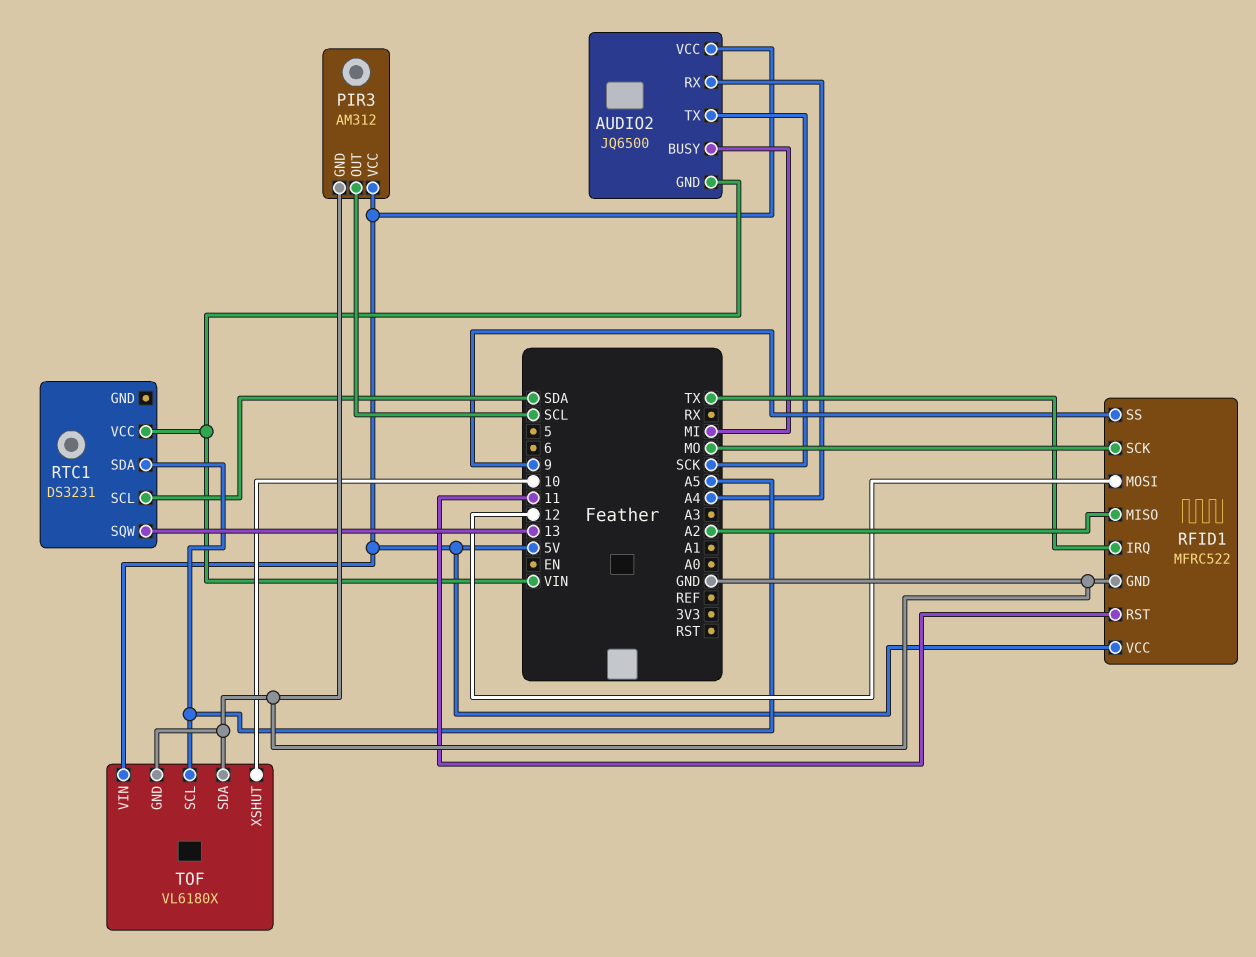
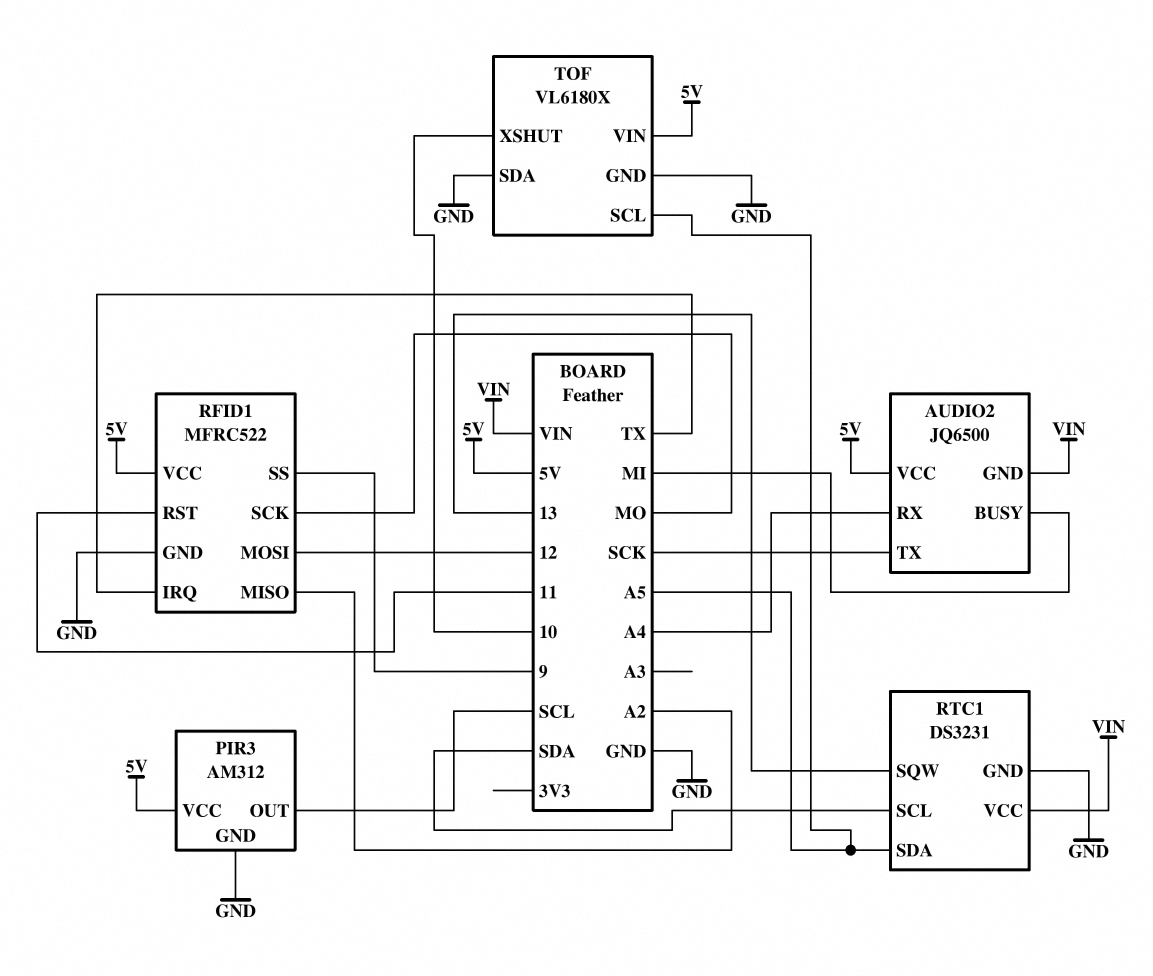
RTC1 pin GND: none -> GND

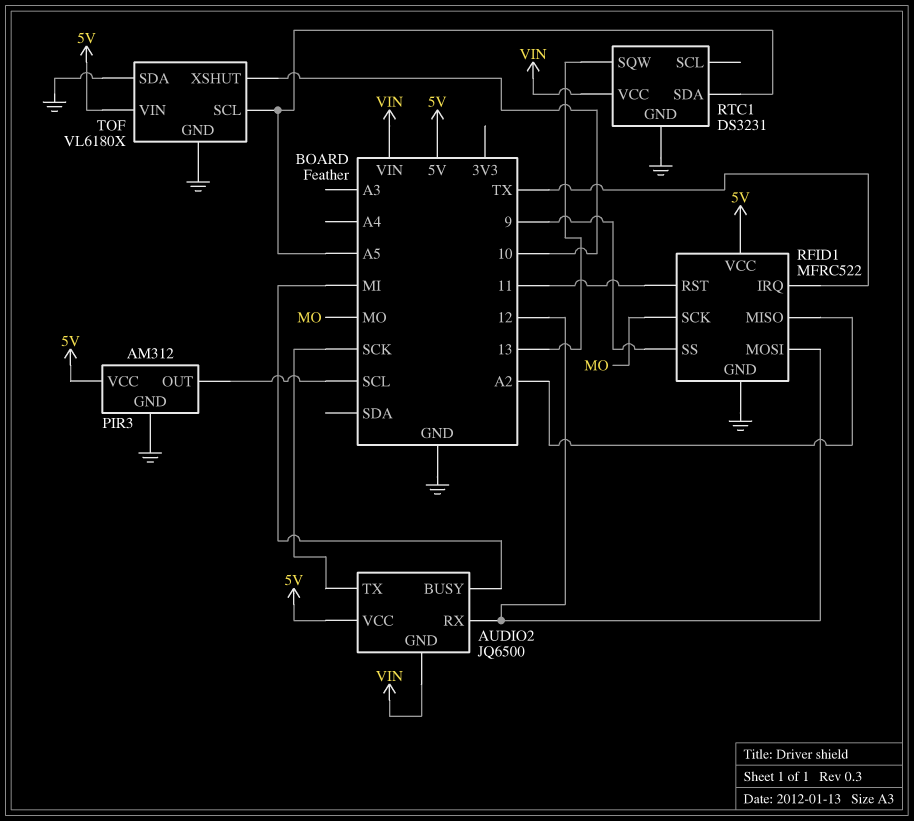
AUDIO2 pin RX: A4 -> 12
RTC1 pin SCL: SDA -> none

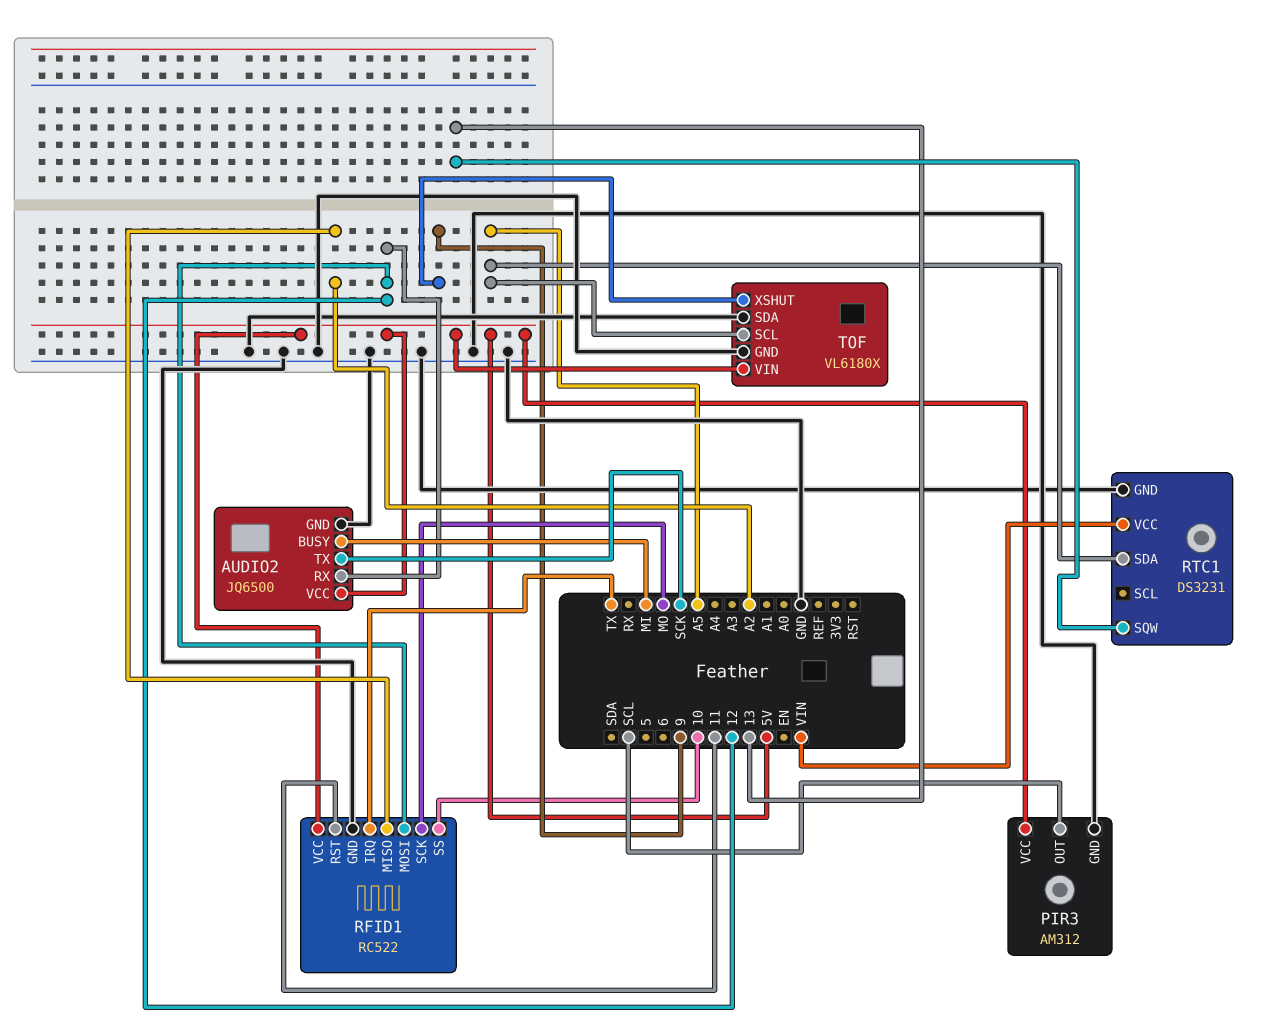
AUDIO2 pin GND: VIN -> GND
RFID1: MFRC522 -> RC522
RFID1 pin SS: 9 -> 10
TOF pin XSHUT: 10 -> 9

